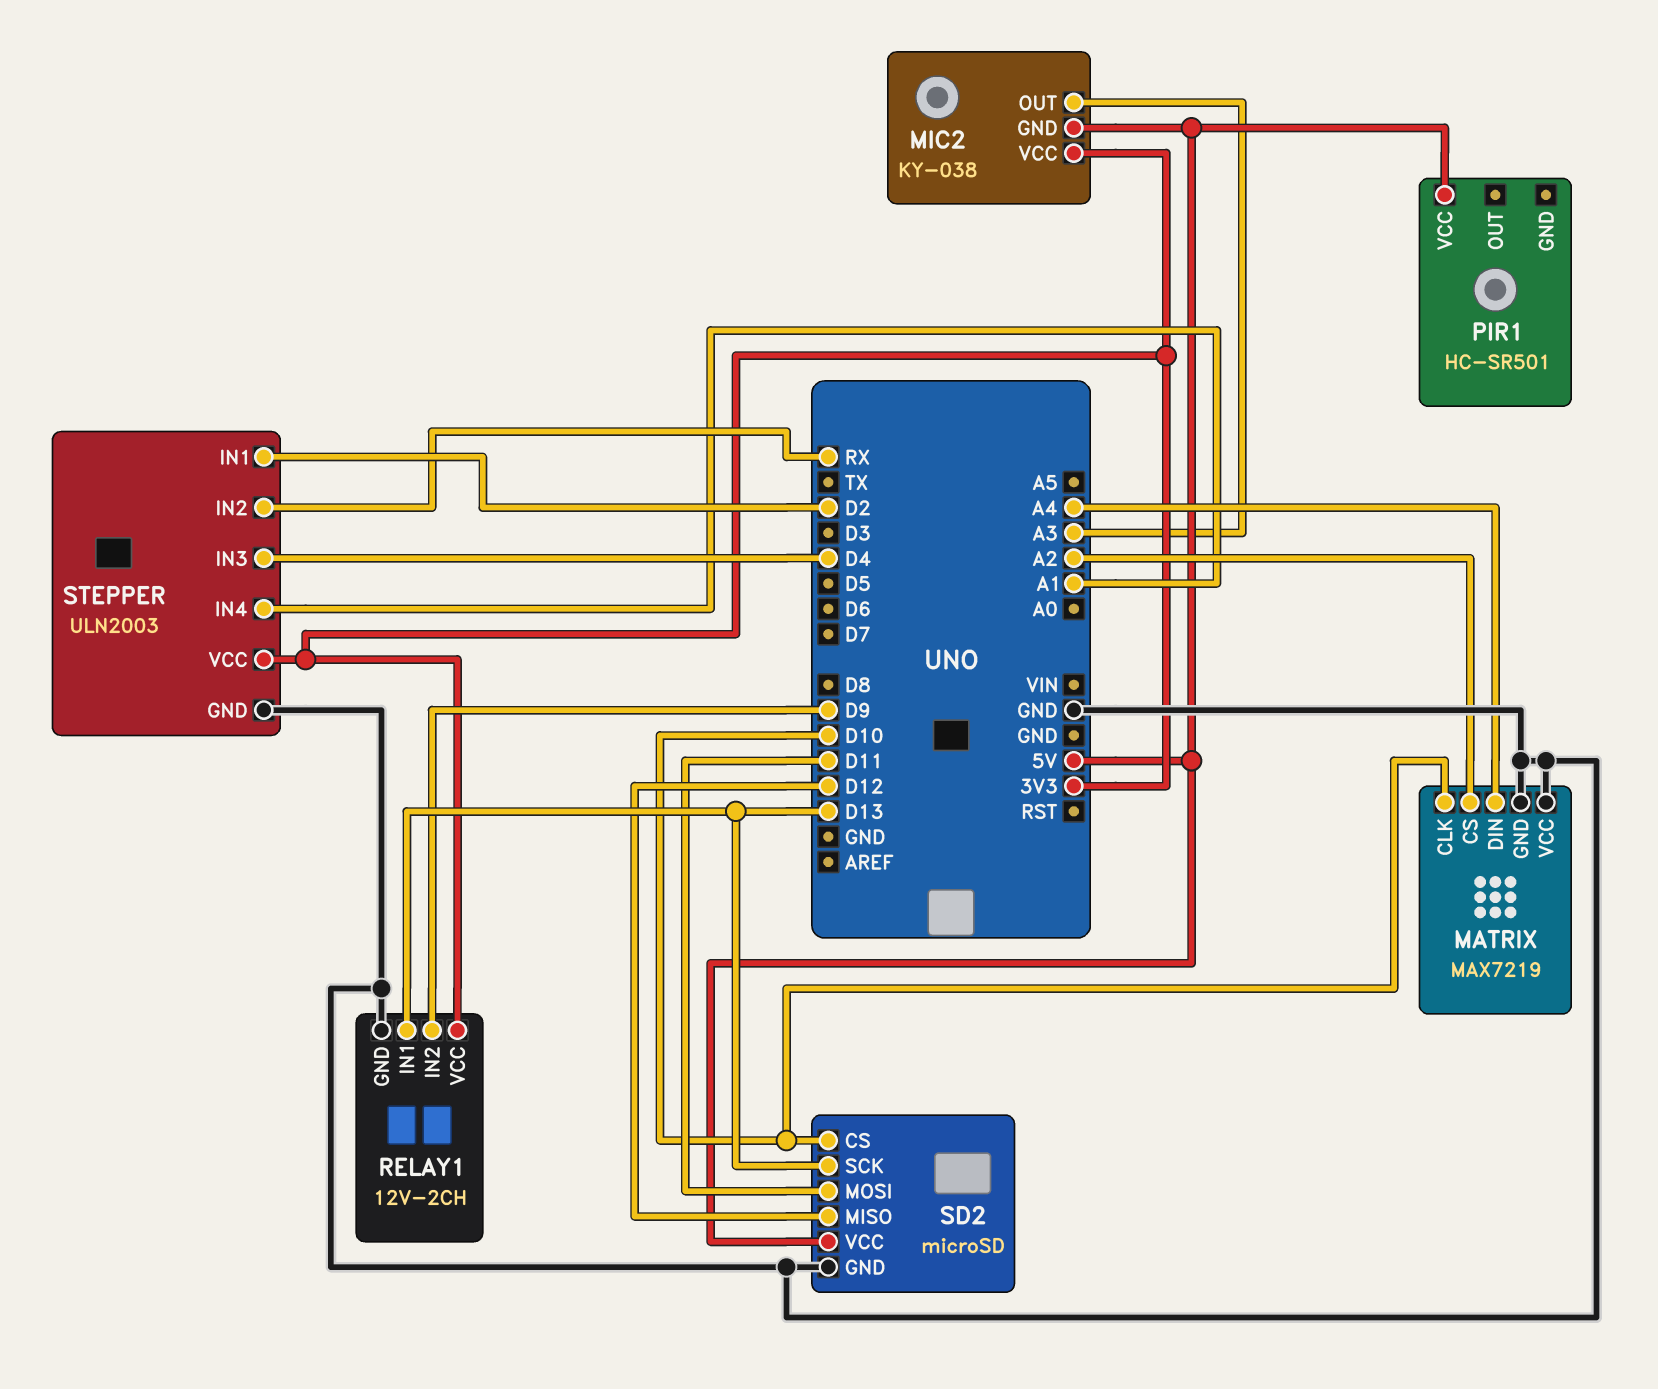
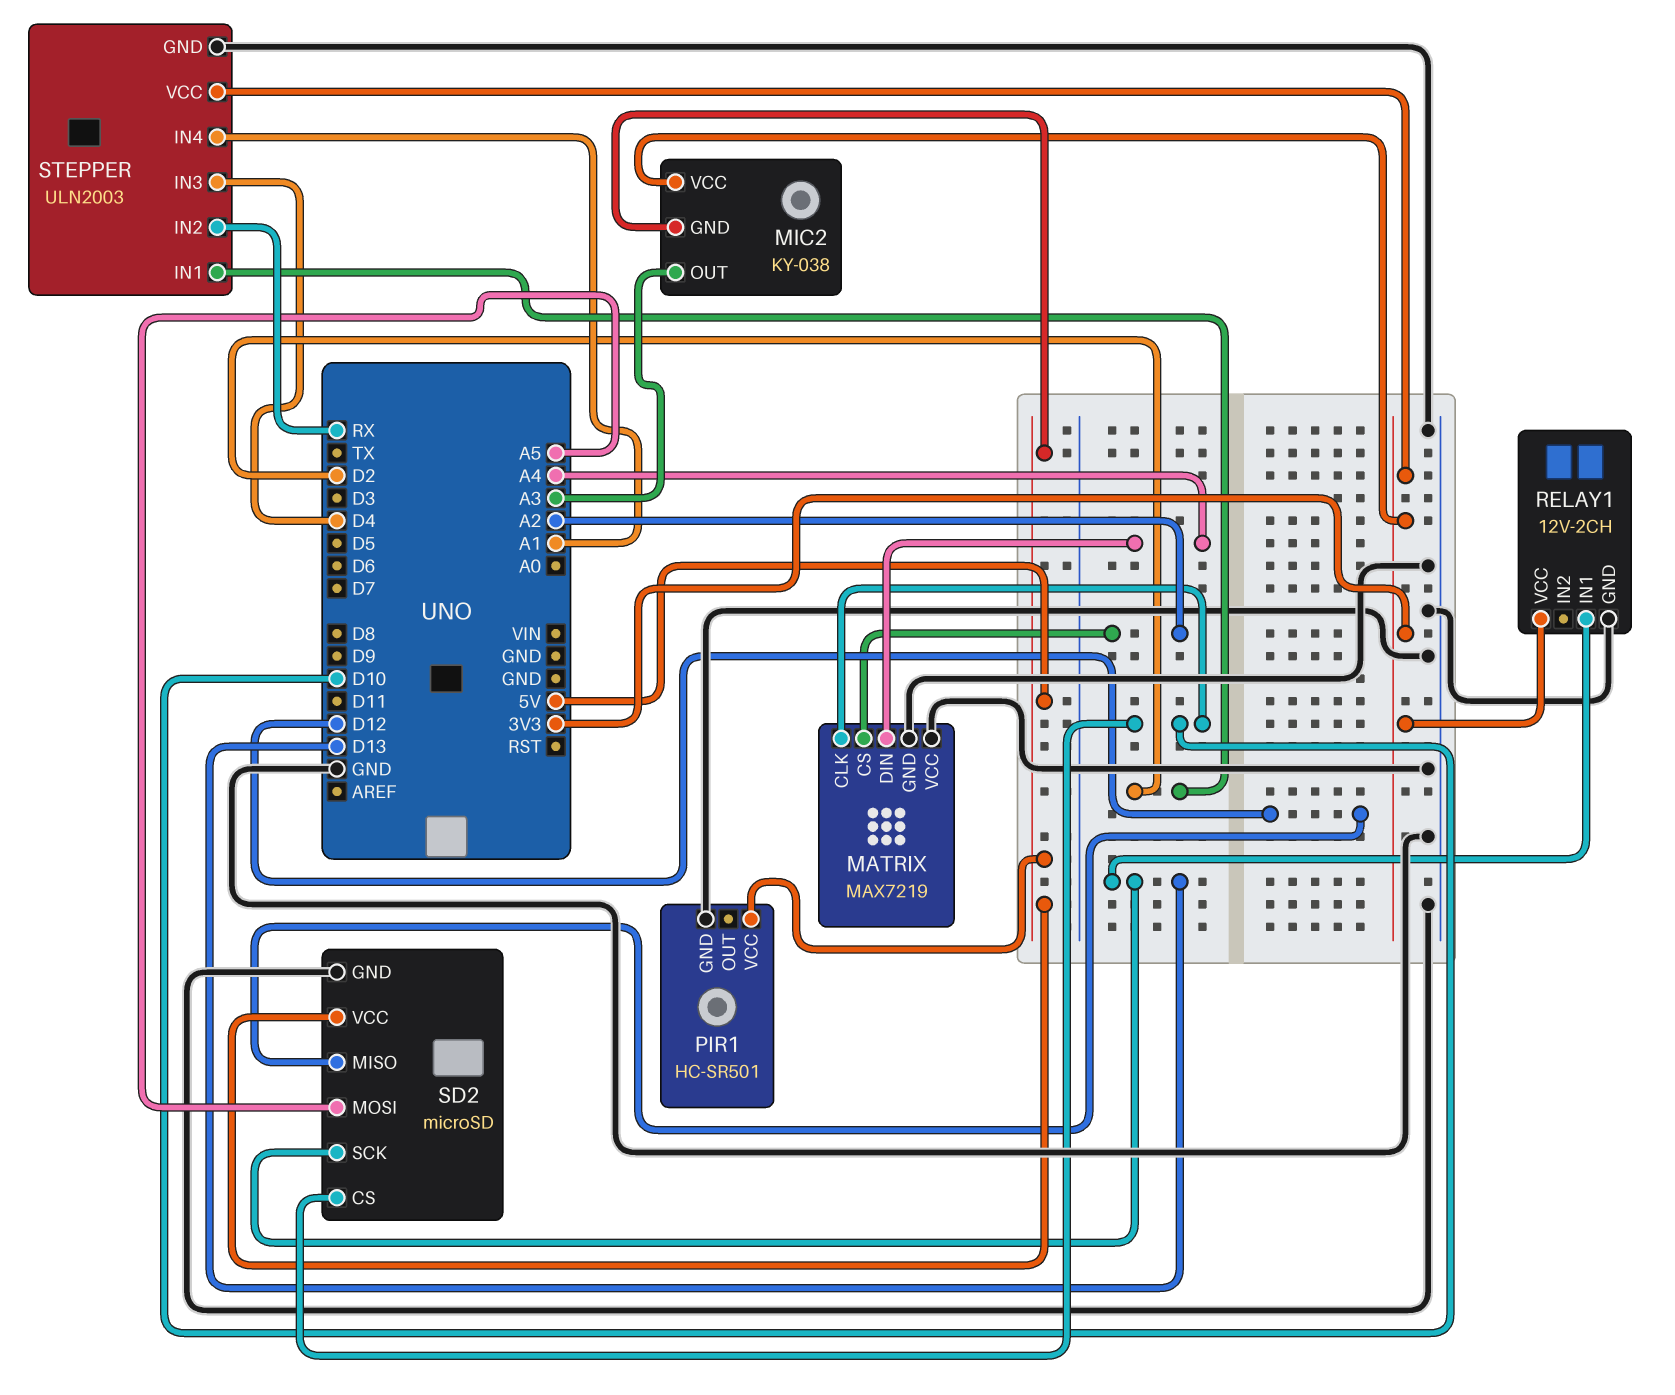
PIR1 pin GND: none -> GND
RELAY1 pin IN2: D9 -> none
SD2 pin MOSI: D11 -> A5

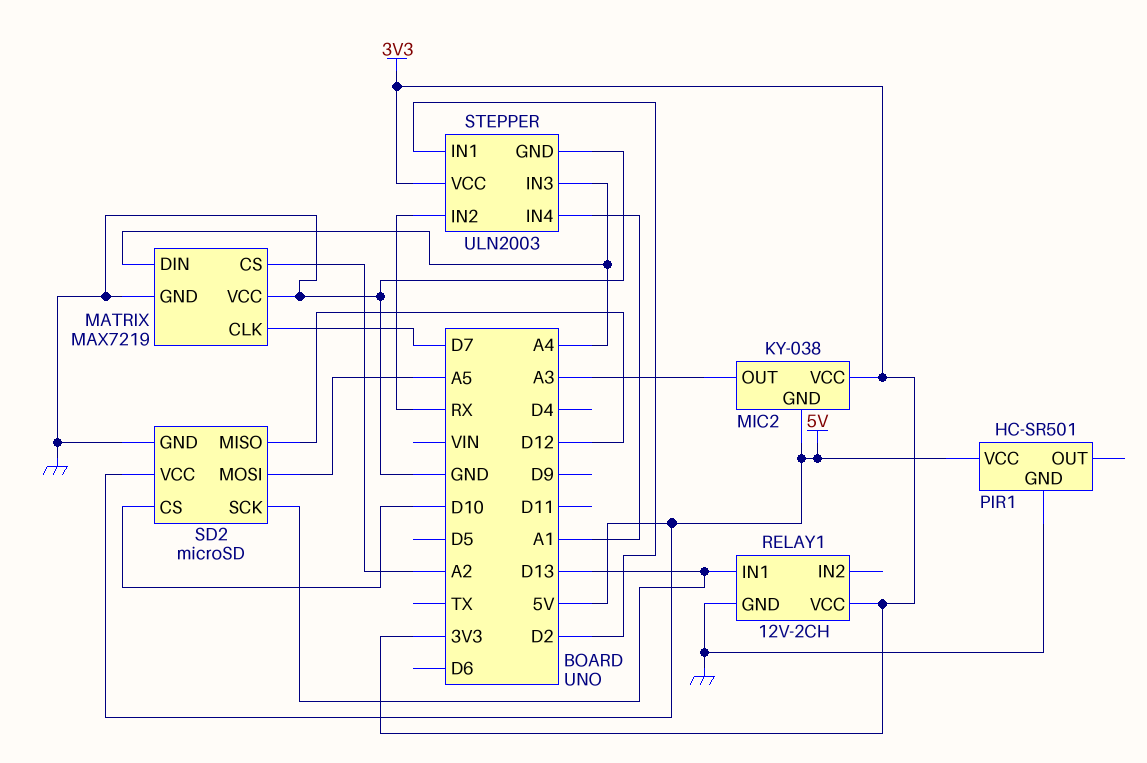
MATRIX pin CLK: D10 -> D7
STEPPER pin IN3: D4 -> A4

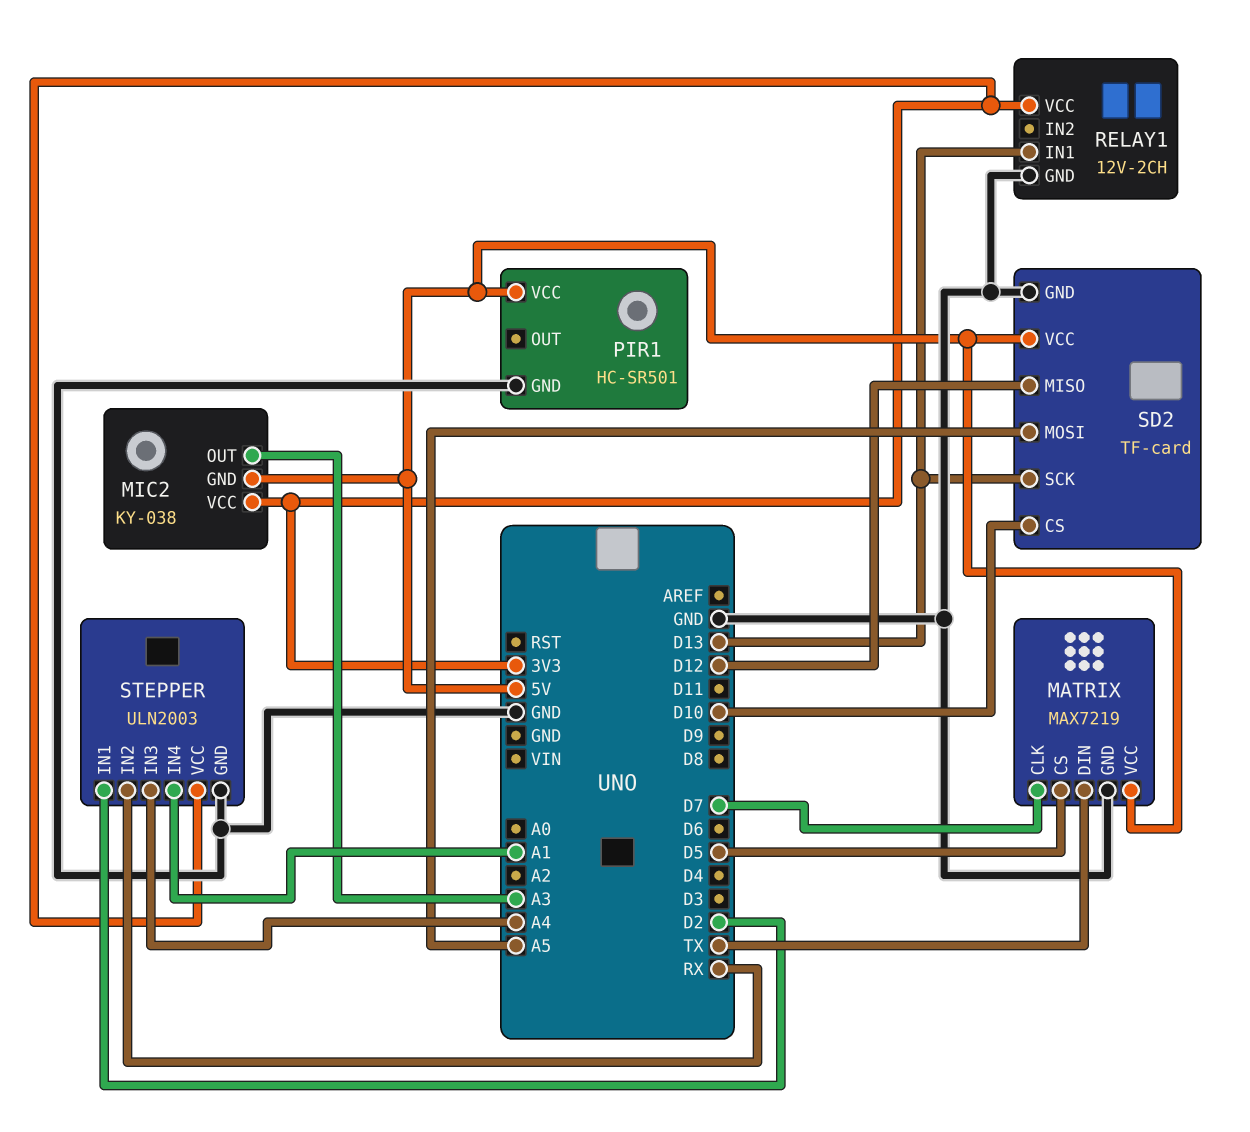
MATRIX pin CS: A2 -> D5
MATRIX pin DIN: A4 -> TX
MATRIX pin VCC: GND -> 5V
SD2: microSD -> TF-card

